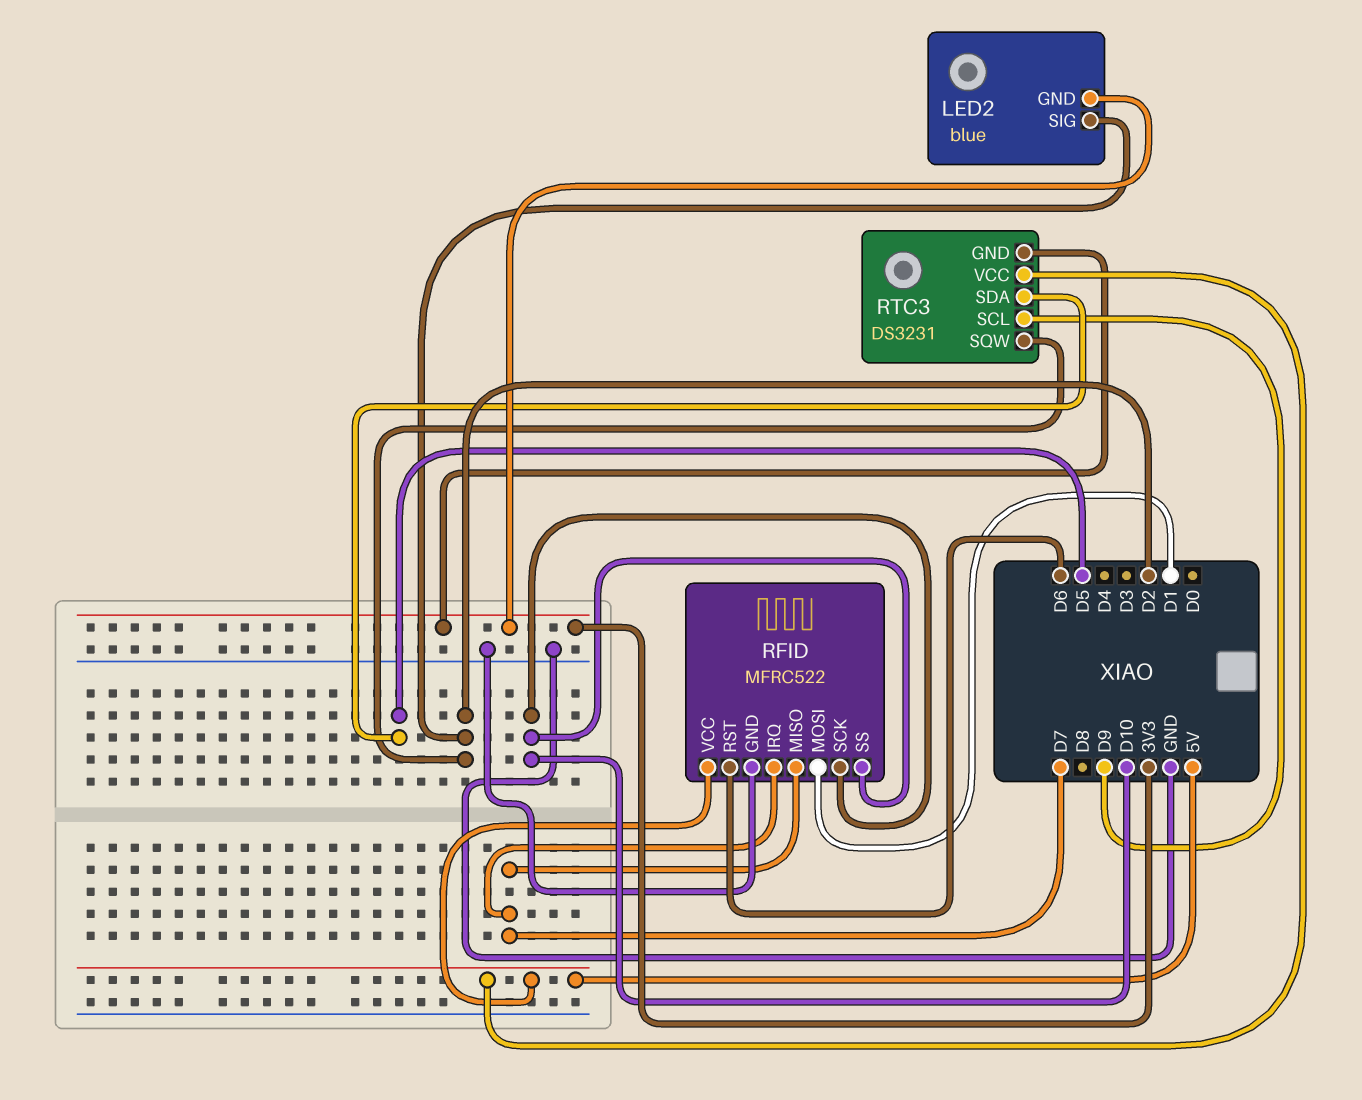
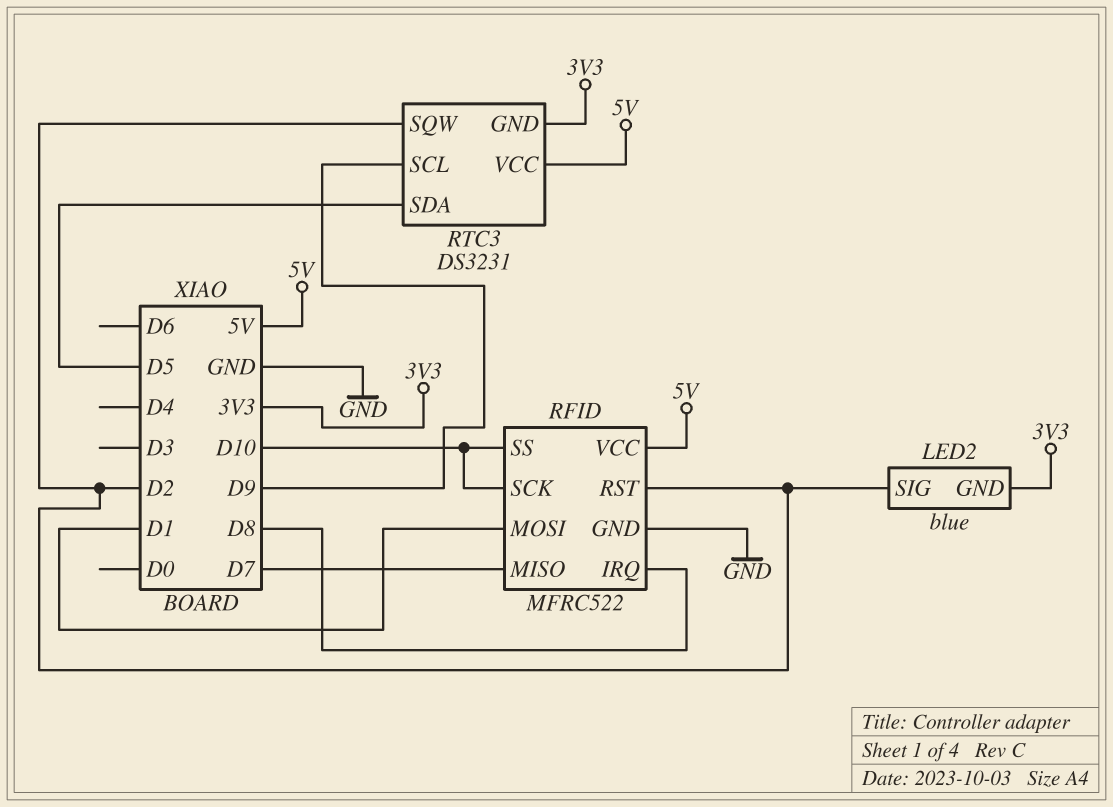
RFID pin IRQ: D7 -> D8
RFID pin RST: D6 -> D2

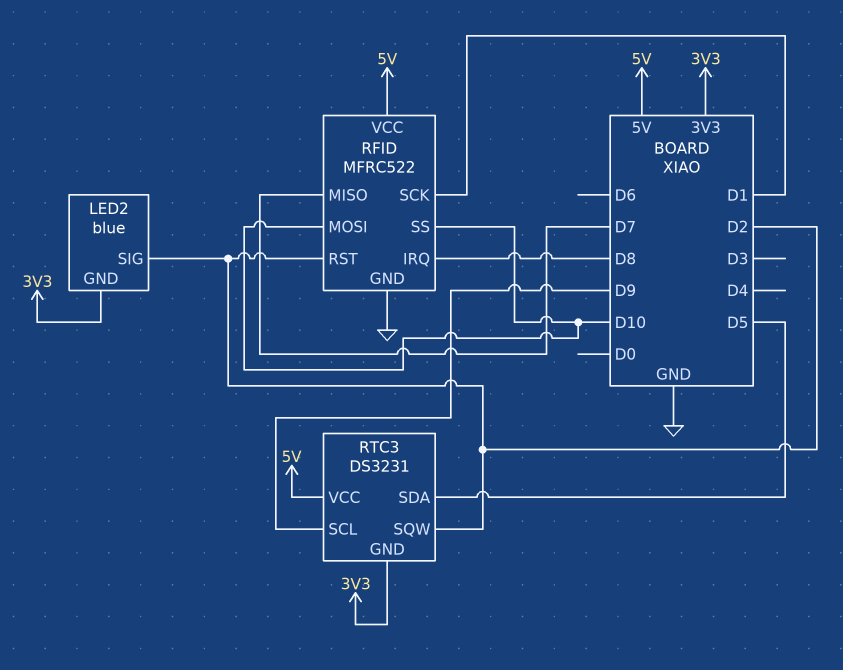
RFID pin MOSI: D1 -> D10
RFID pin SCK: D10 -> D1

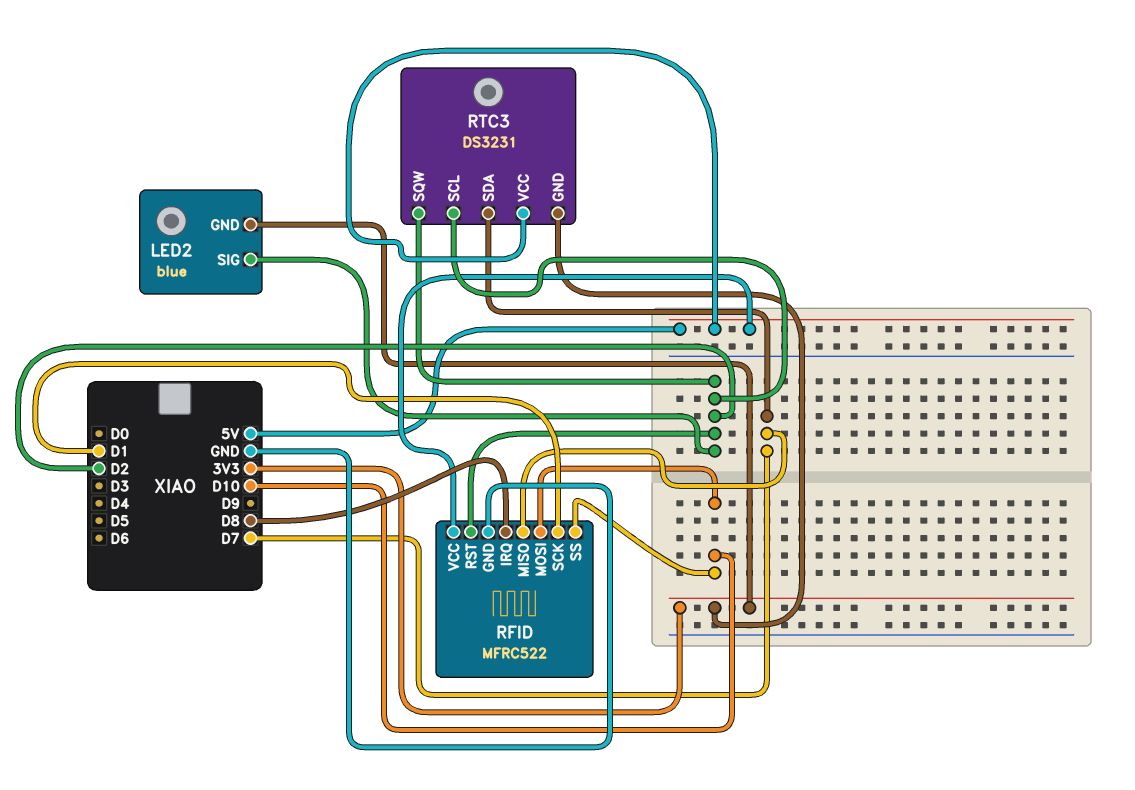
RTC3 pin SCL: D9 -> D2
RTC3 pin SDA: D5 -> D7

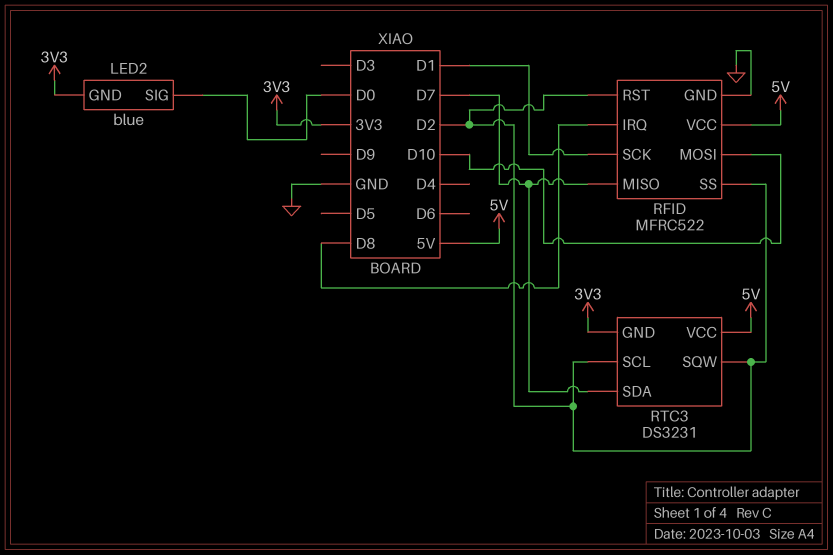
LED2 pin SIG: D2 -> D0
RFID pin SS: D10 -> D2

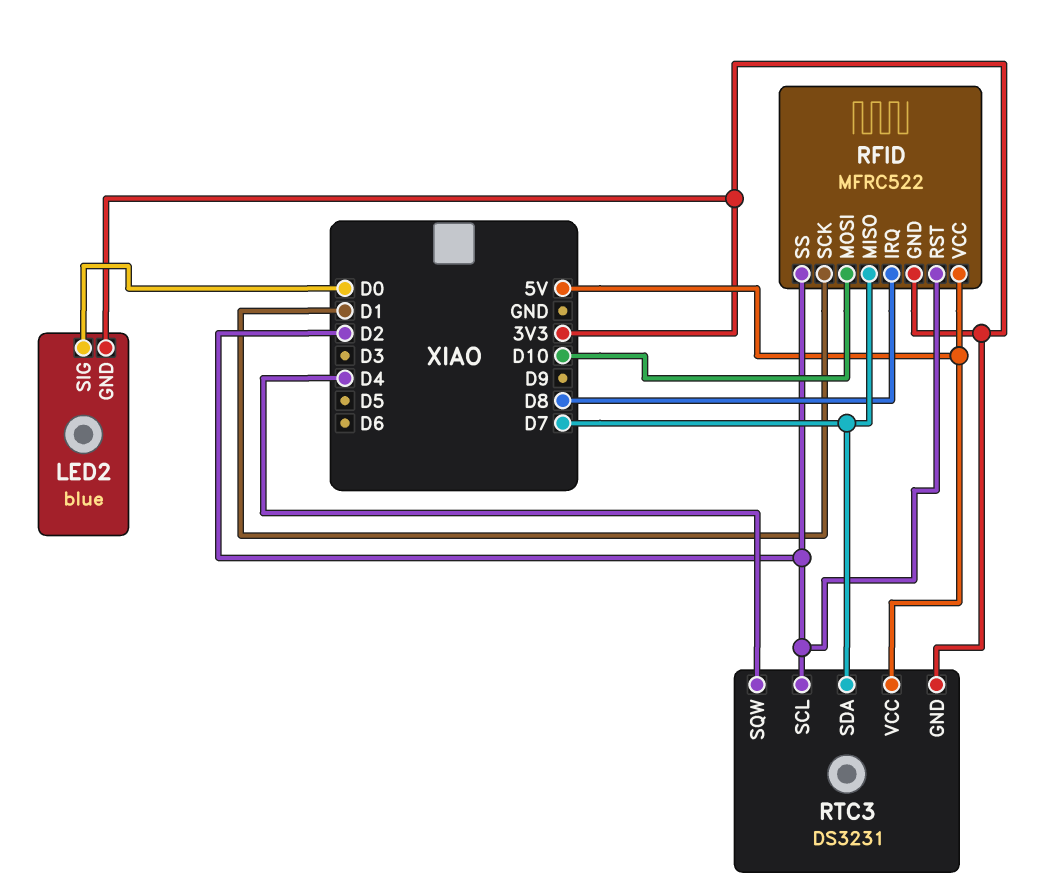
RFID pin GND: GND -> 3V3
RTC3 pin SQW: D2 -> D4

